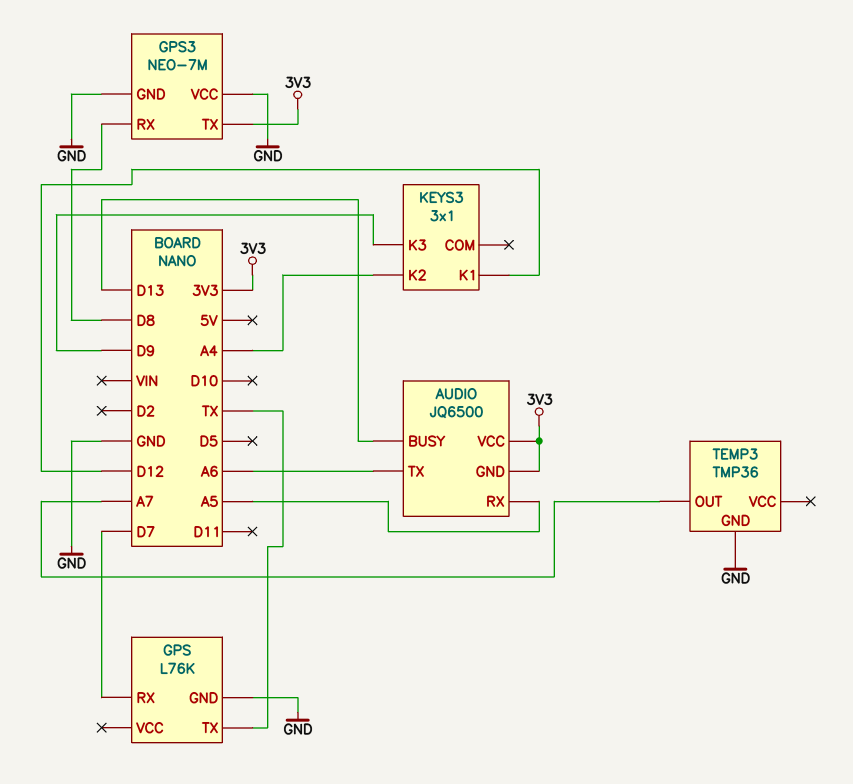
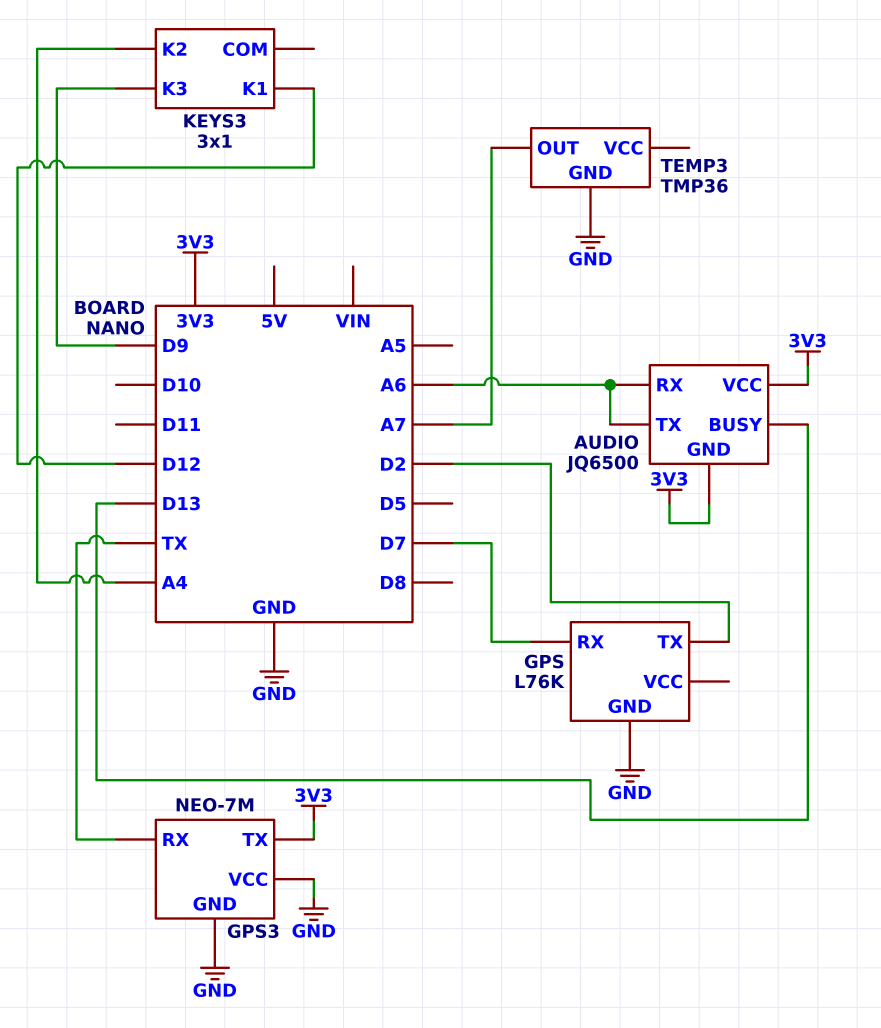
AUDIO pin RX: A5 -> A6
GPS pin TX: TX -> D2
GPS3 pin RX: D8 -> TX

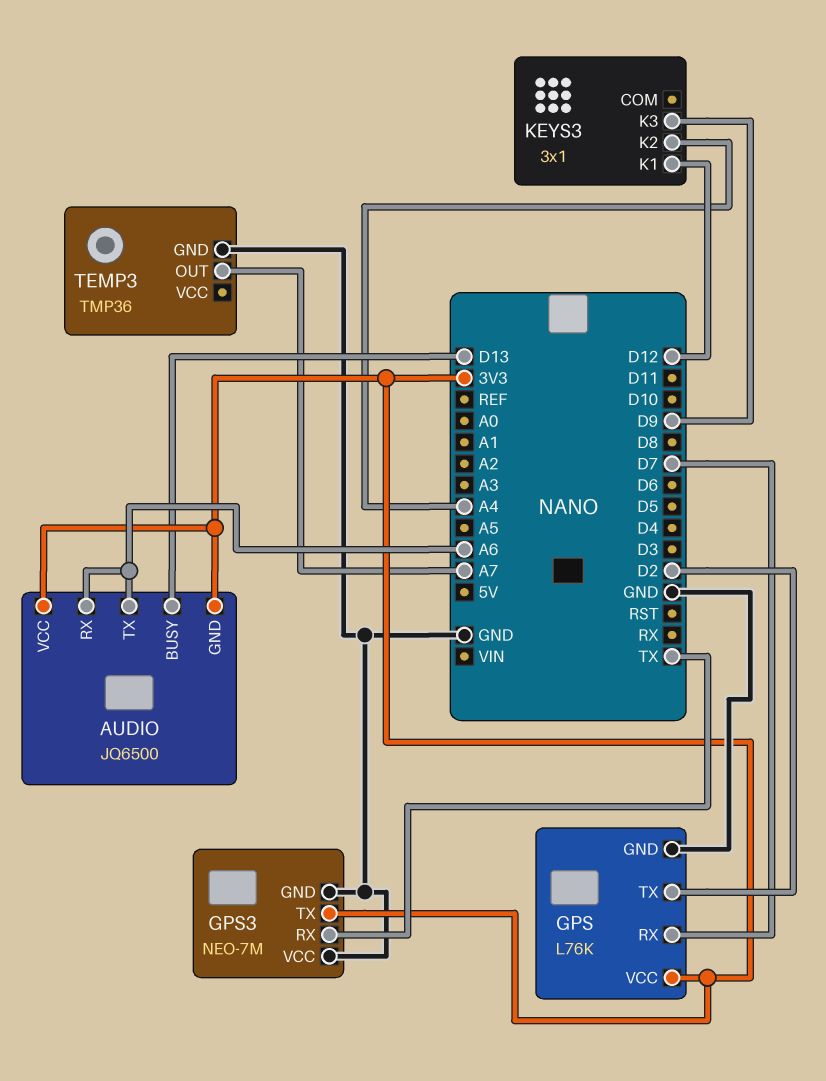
GPS pin VCC: none -> 3V3

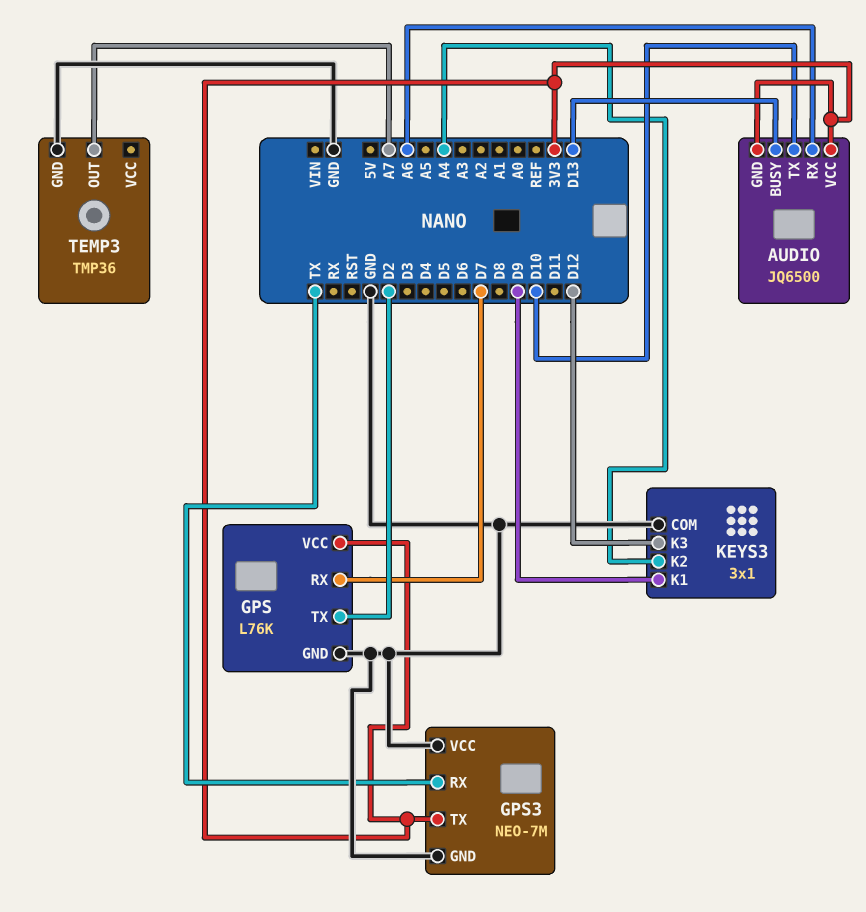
AUDIO pin TX: A6 -> D10
KEYS3 pin COM: none -> GND
KEYS3 pin K1: D12 -> D9
KEYS3 pin K3: D9 -> D12

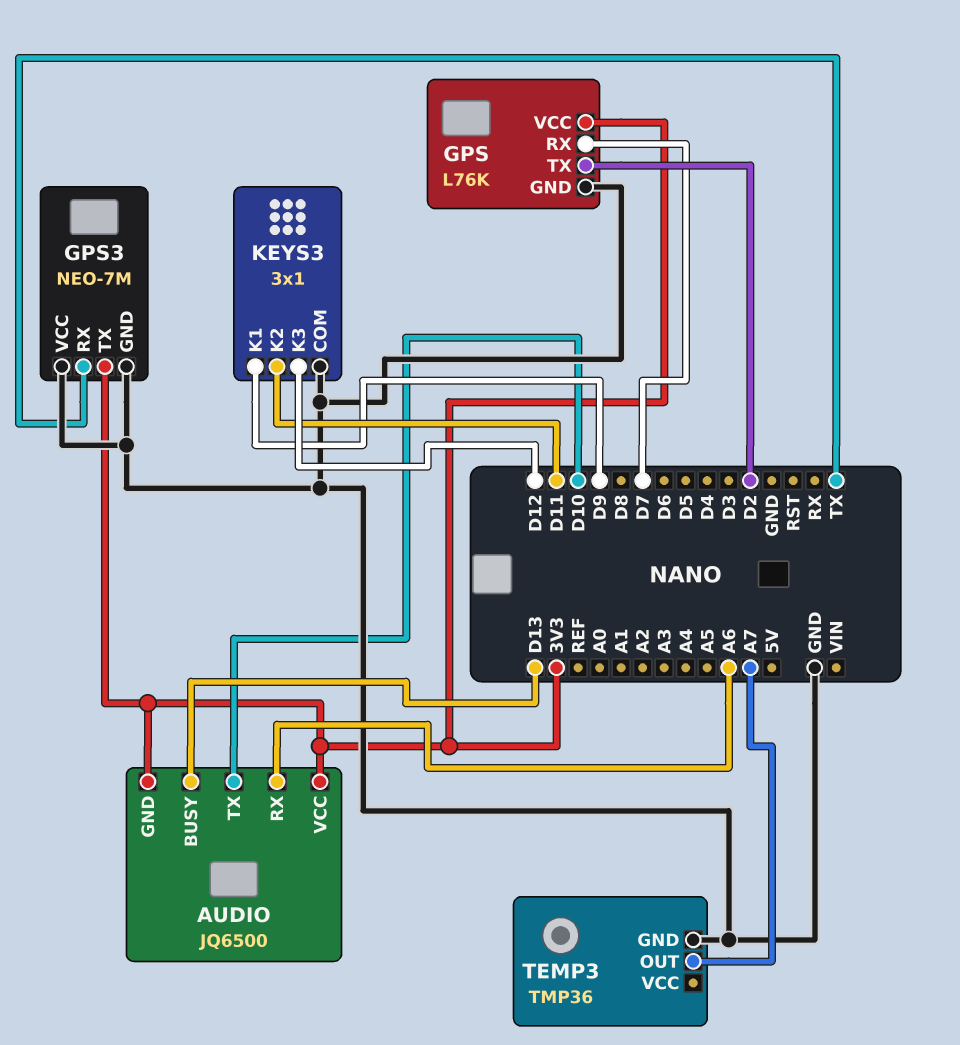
KEYS3 pin K2: A4 -> D11

